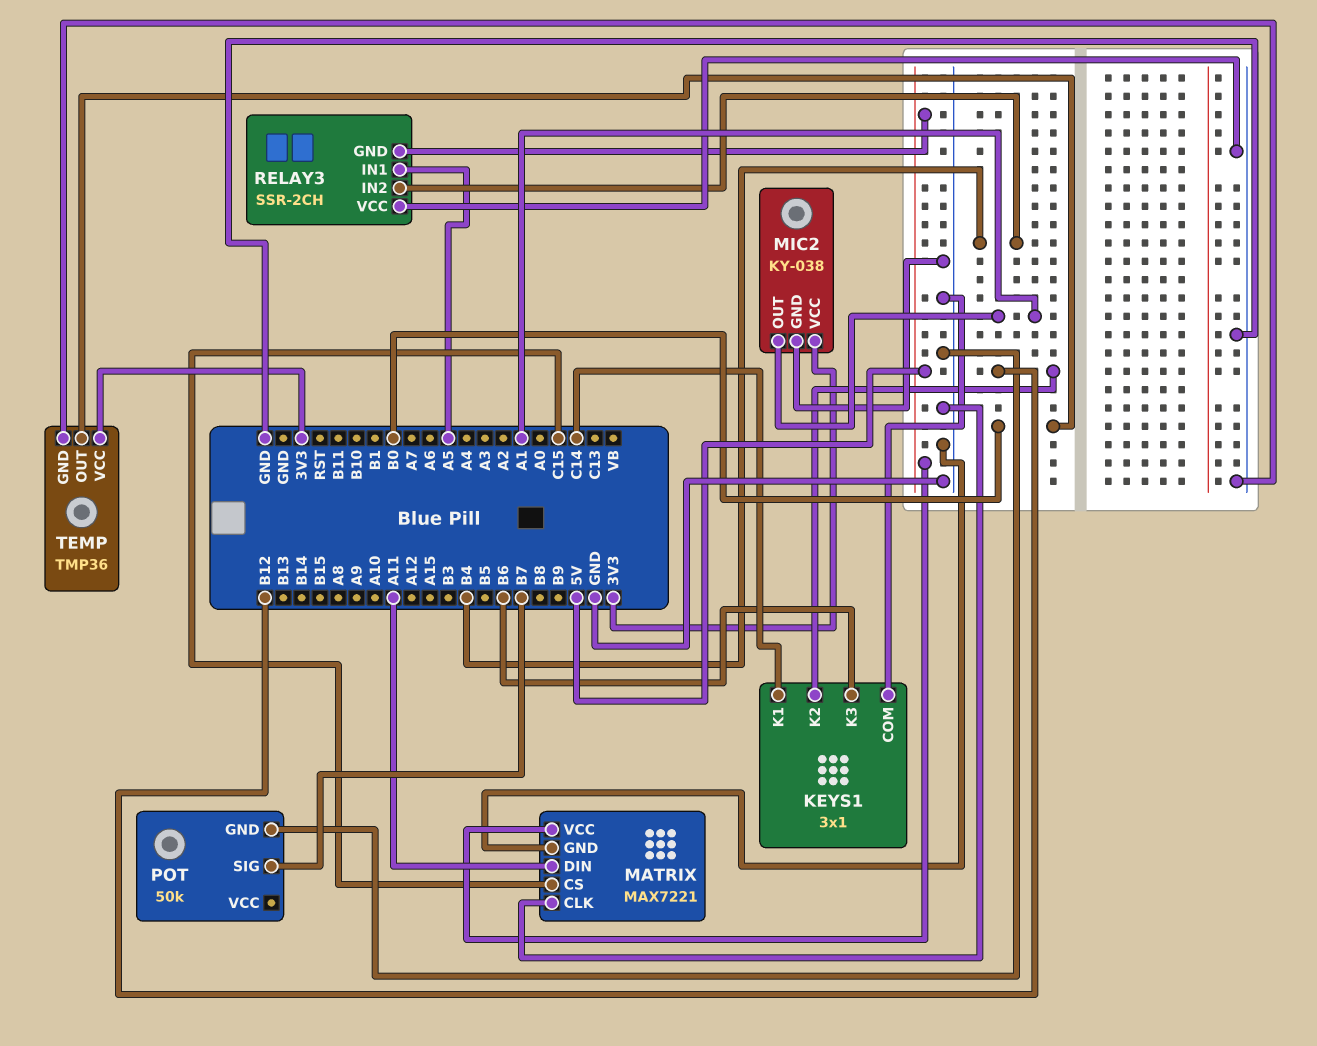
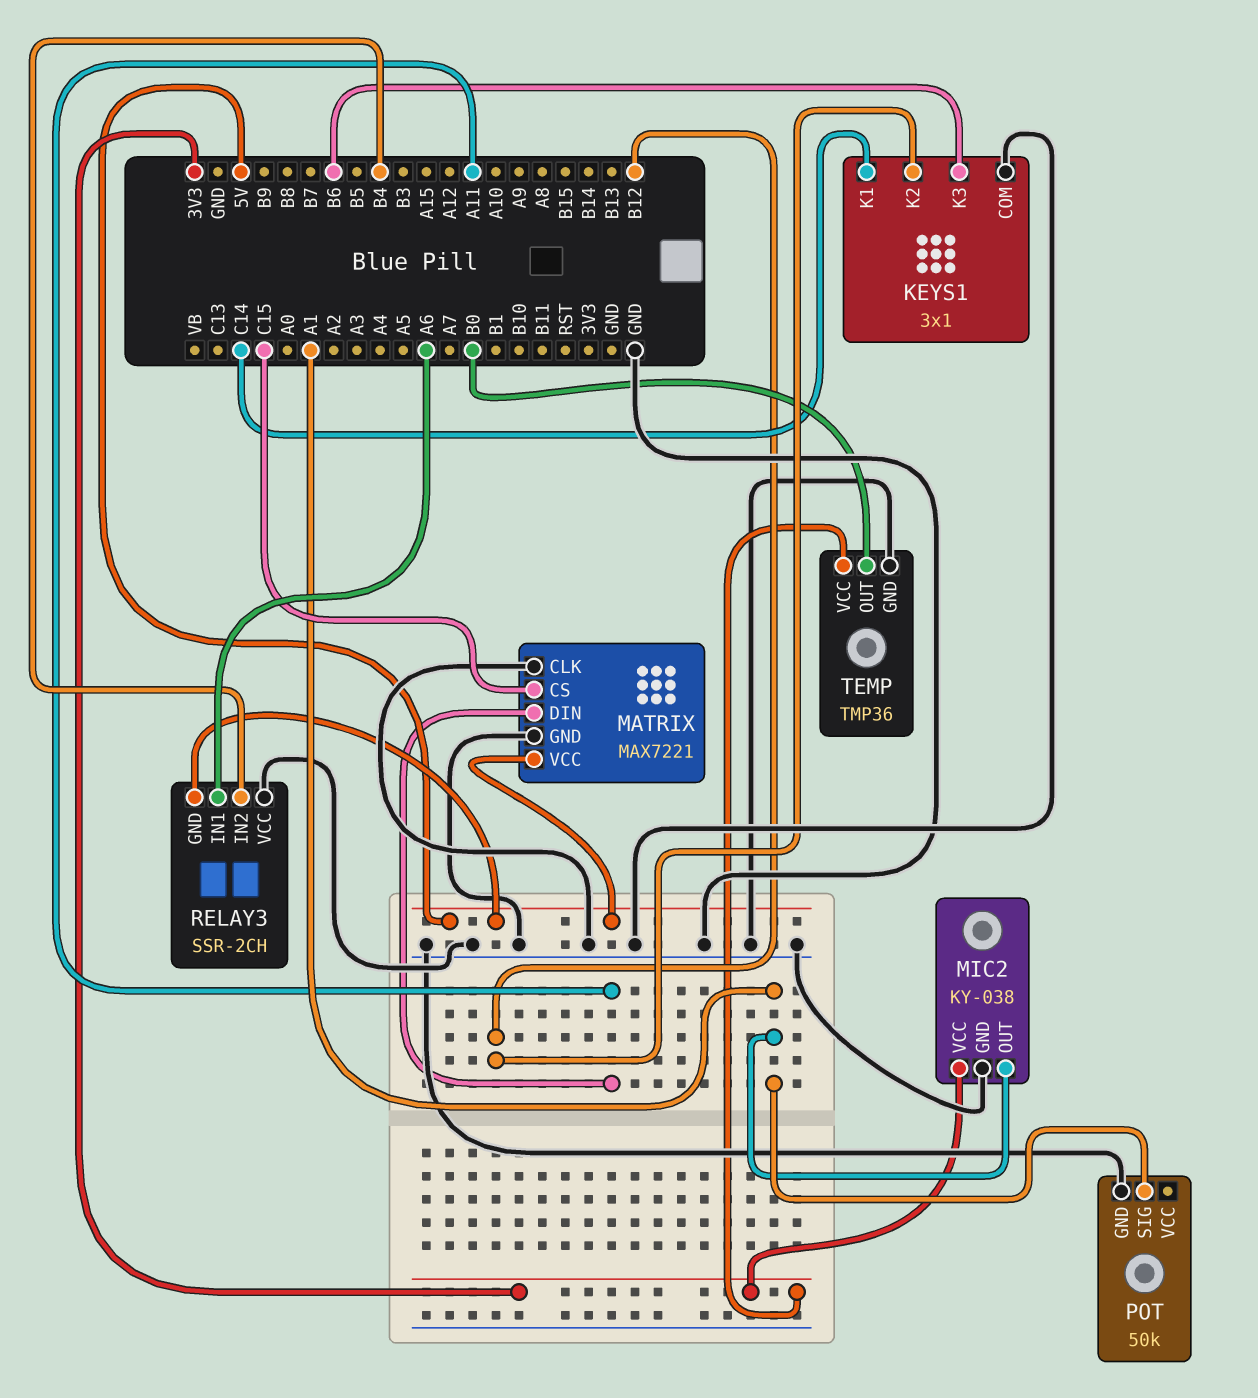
POT pin SIG: B7 -> A1
RELAY3 pin IN1: A5 -> A6

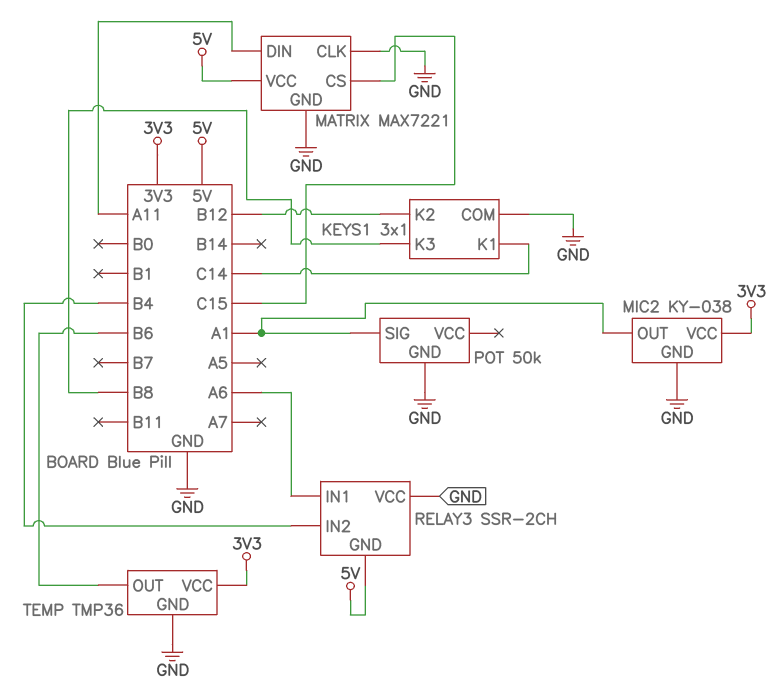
KEYS1 pin K3: B6 -> B8
TEMP pin OUT: B0 -> B6

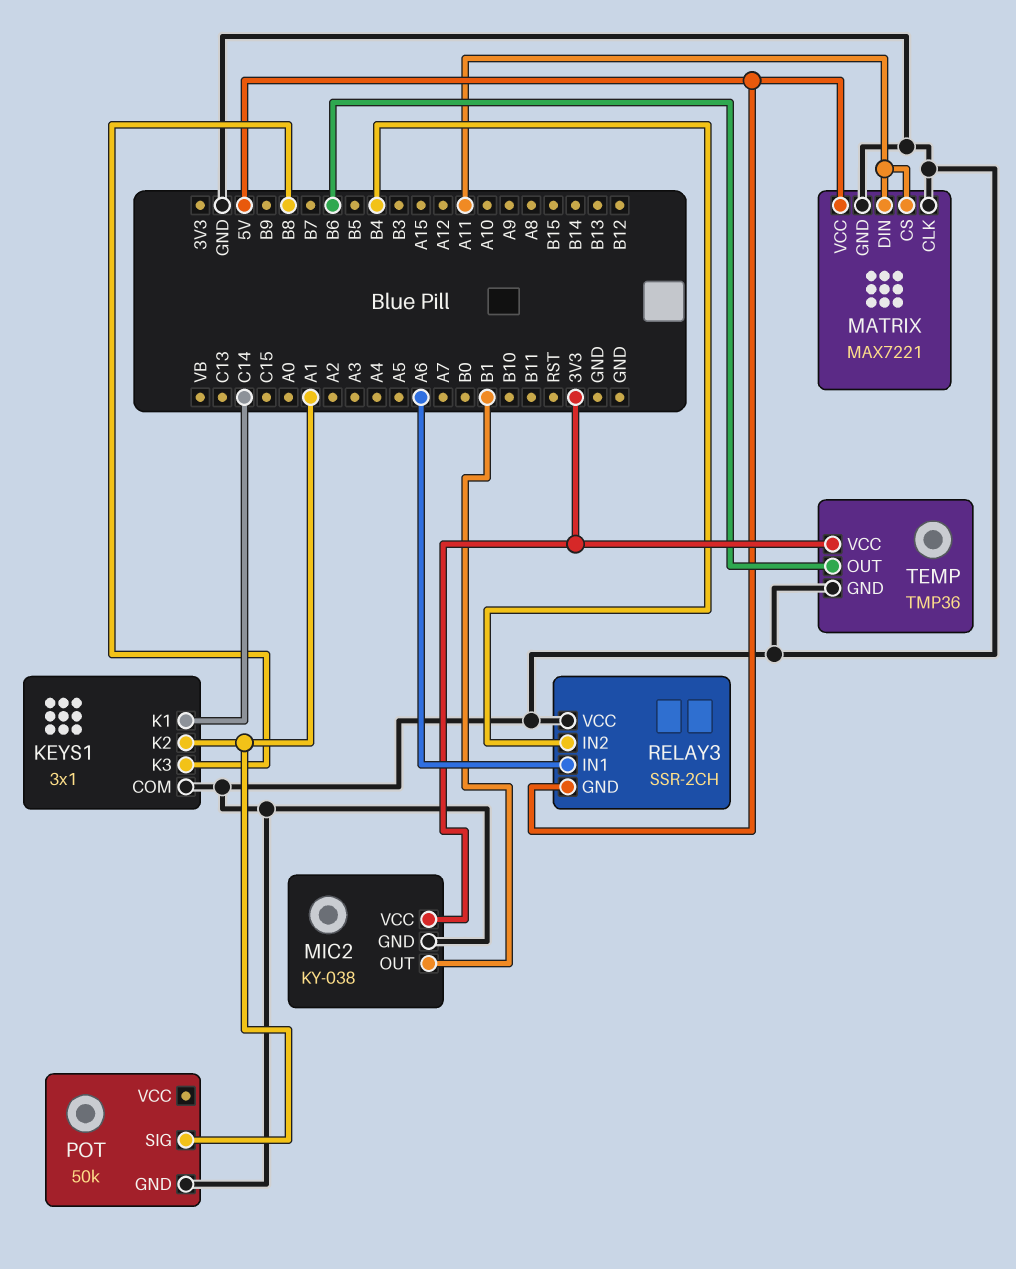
KEYS1 pin K2: B12 -> A1
MATRIX pin CS: C15 -> A11
MIC2 pin OUT: A1 -> B1

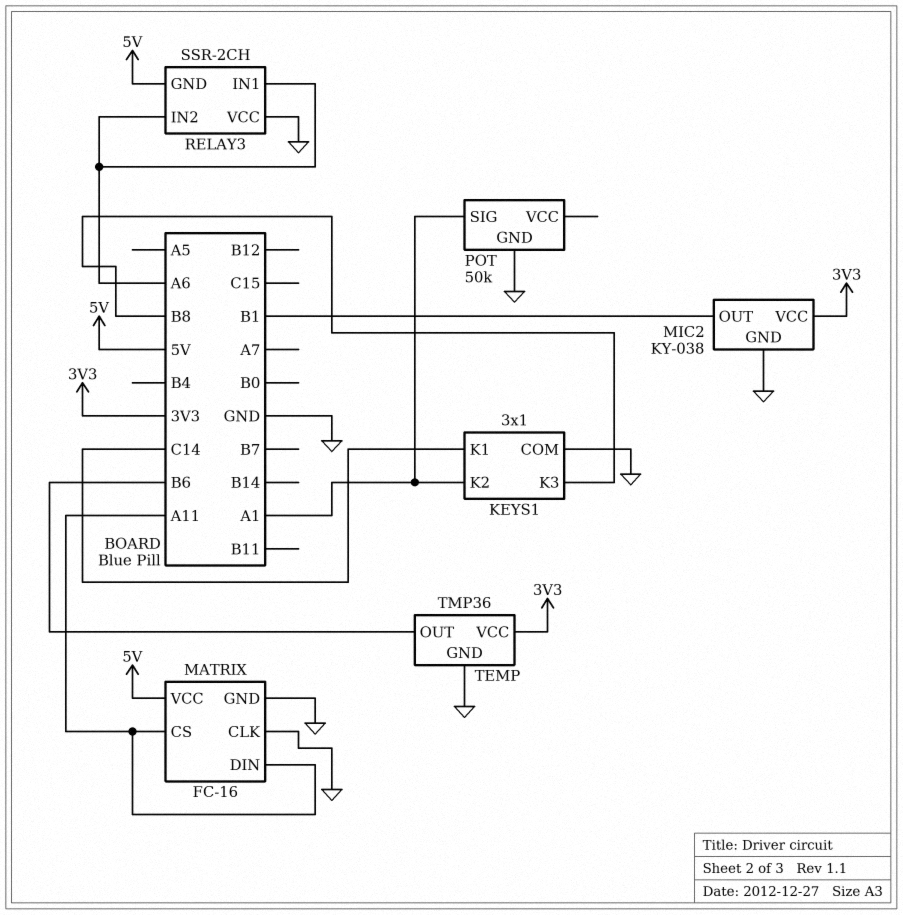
MATRIX: MAX7221 -> FC-16
RELAY3 pin IN2: B4 -> A6

